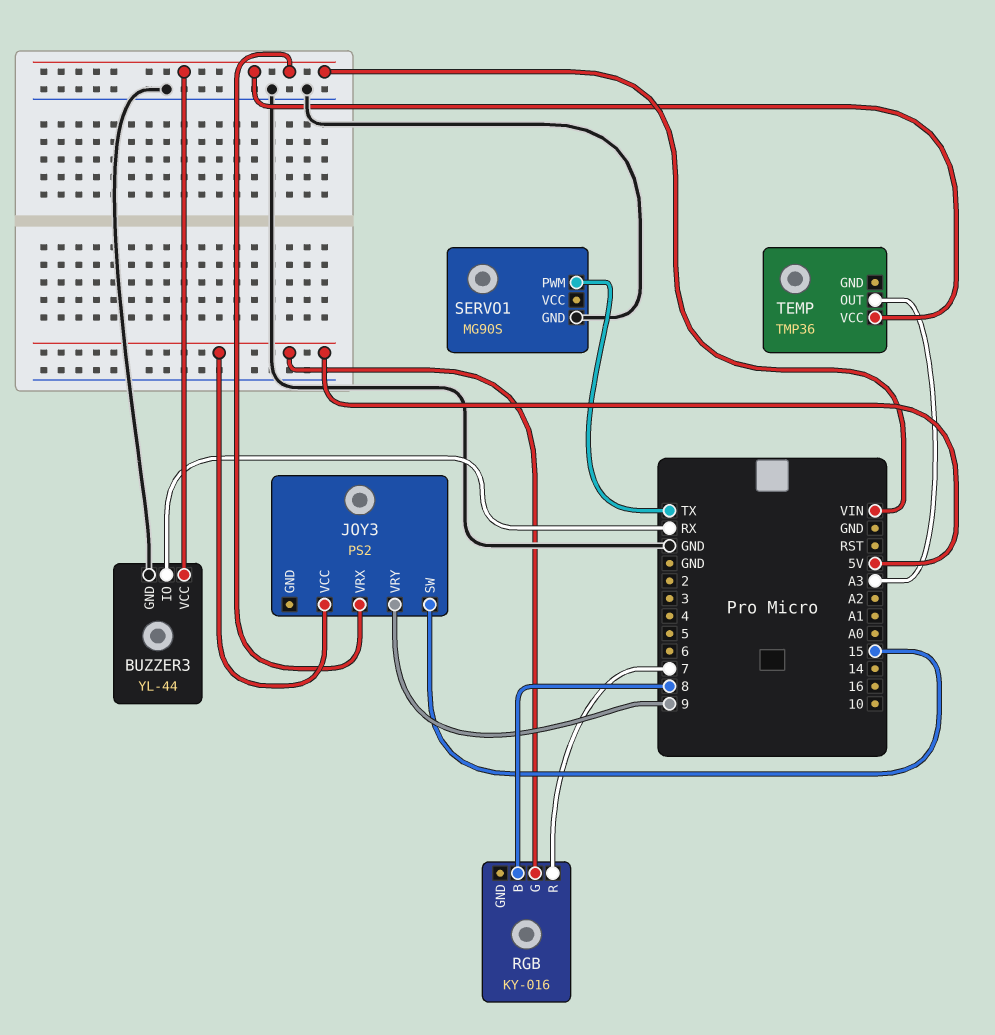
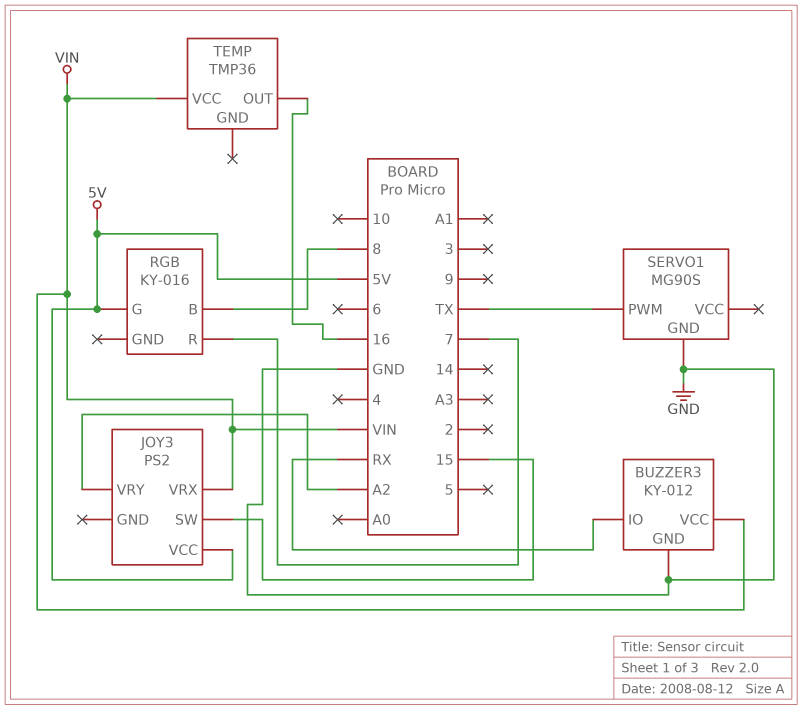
BUZZER3: YL-44 -> KY-012
JOY3 pin VRY: 9 -> A2
TEMP pin OUT: A3 -> 16

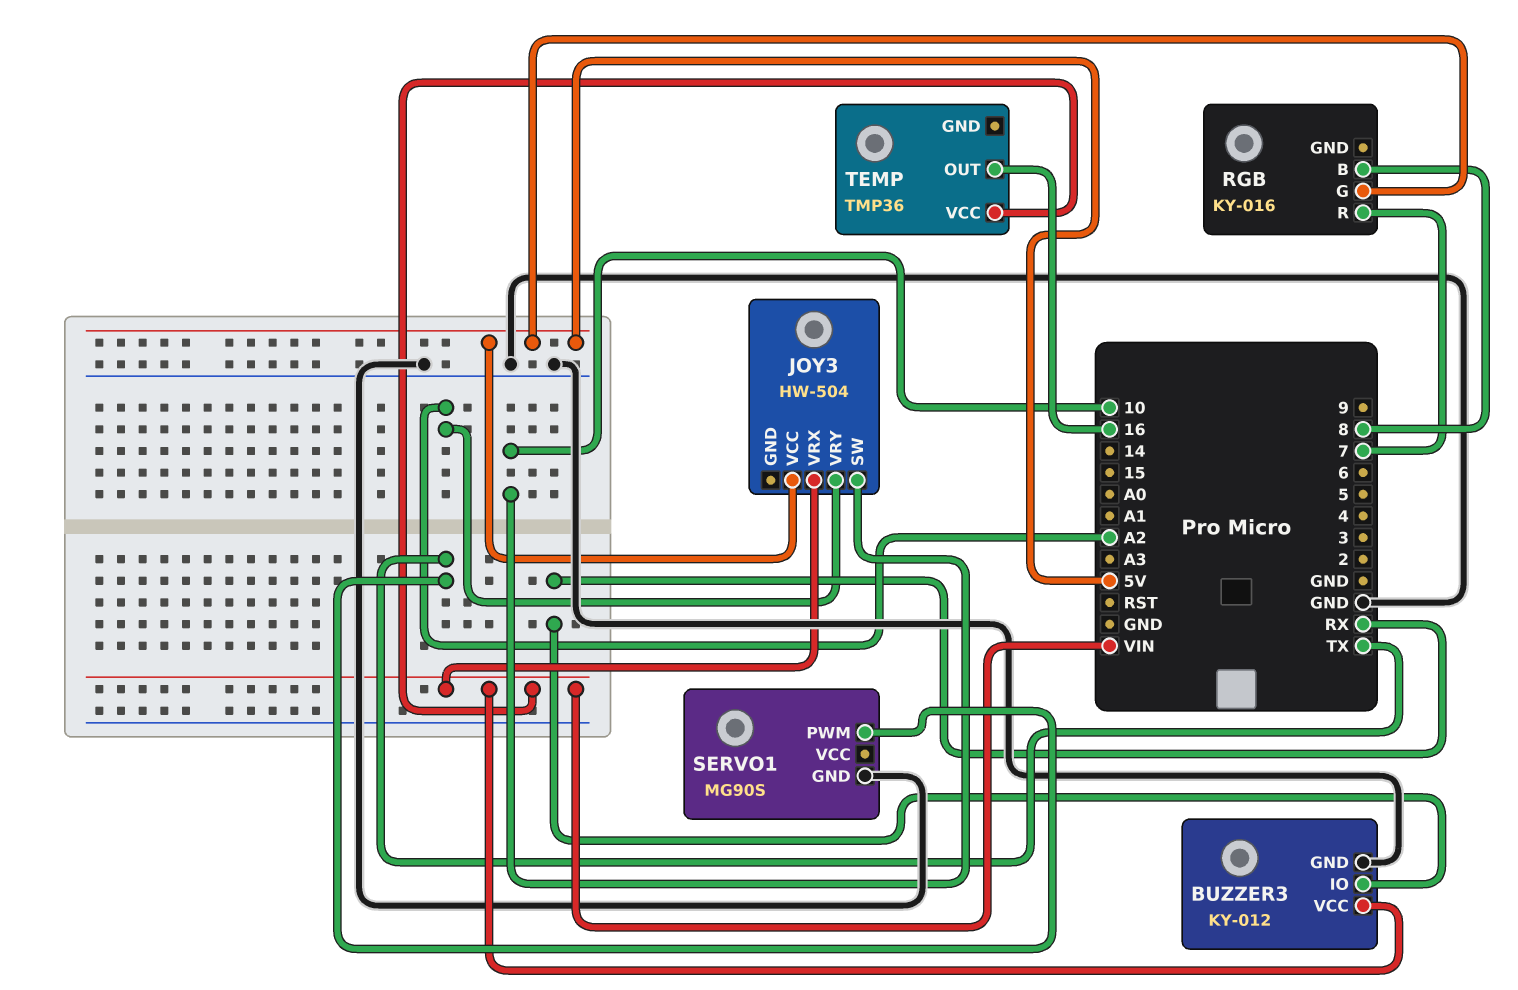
JOY3: PS2 -> HW-504
JOY3 pin SW: 15 -> 10

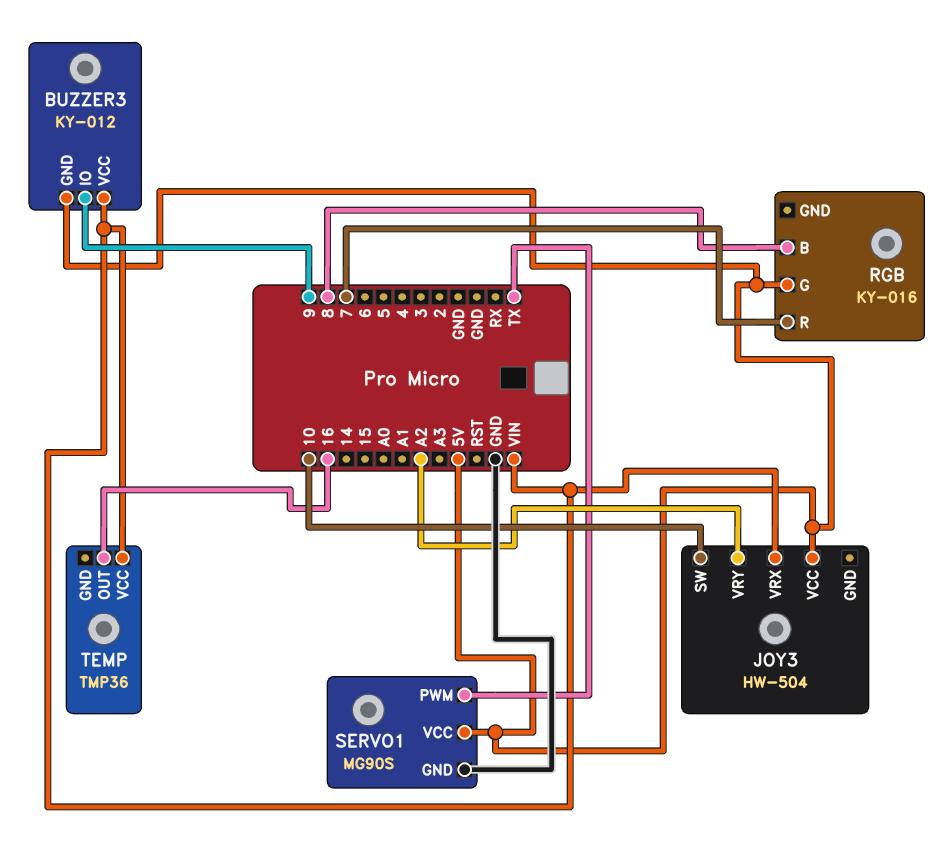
BUZZER3 pin GND: GND -> 5V
BUZZER3 pin IO: RX -> 9
SERVO1 pin VCC: none -> 5V

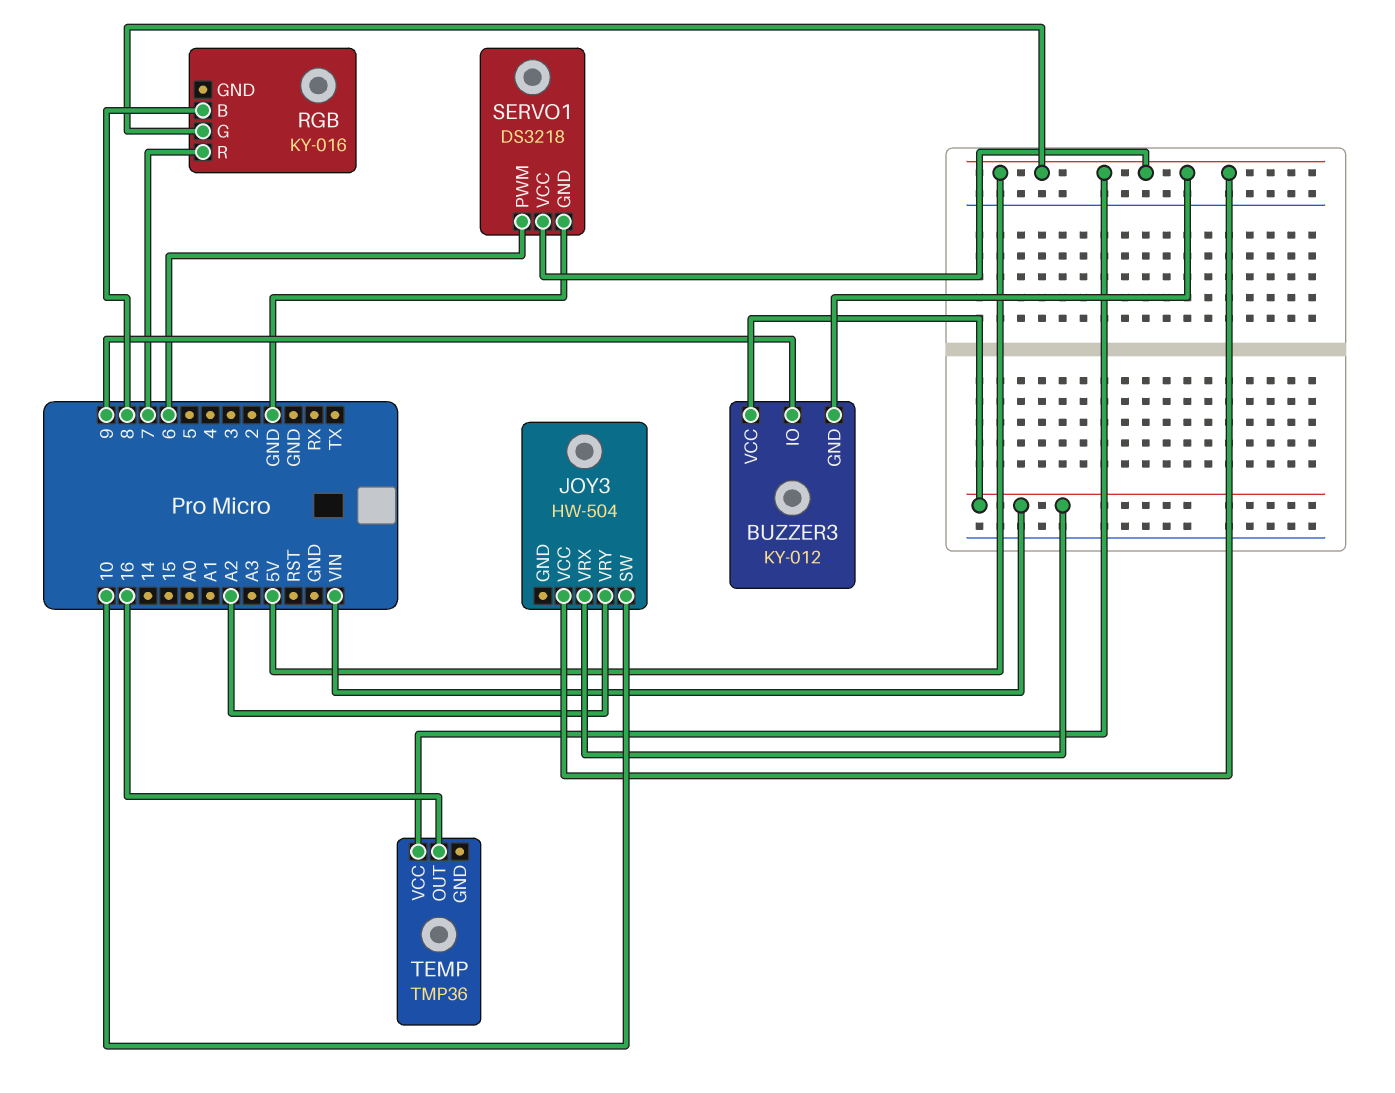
SERVO1: MG90S -> DS3218
SERVO1 pin PWM: TX -> 6
TEMP pin VCC: VIN -> 5V

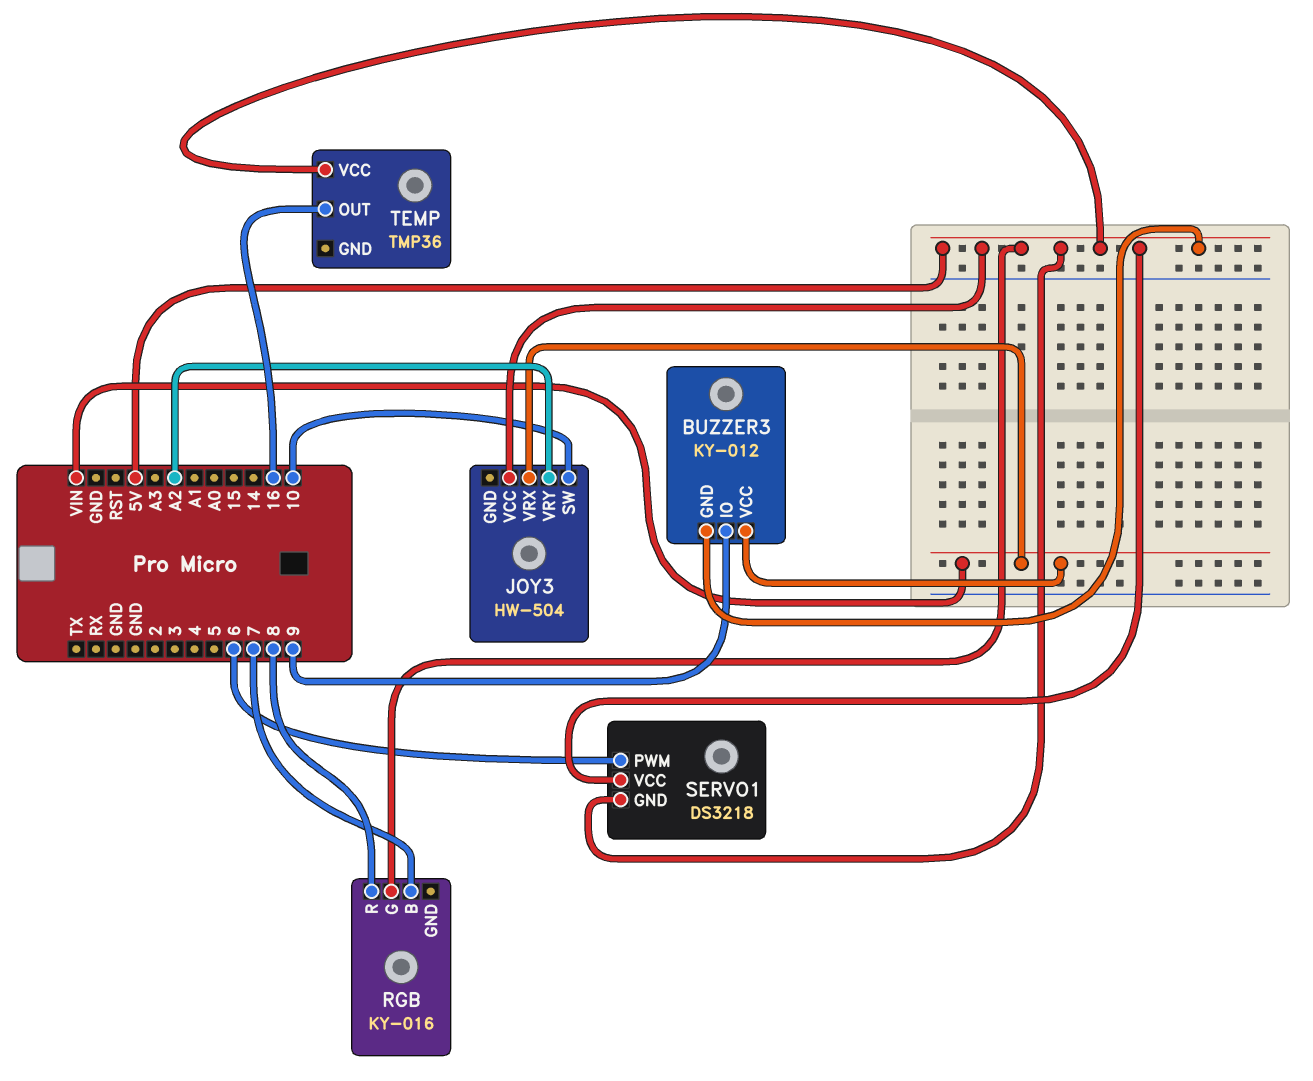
RGB pin B: 8 -> 7
RGB pin R: 7 -> 8
SERVO1 pin GND: GND -> 5V

